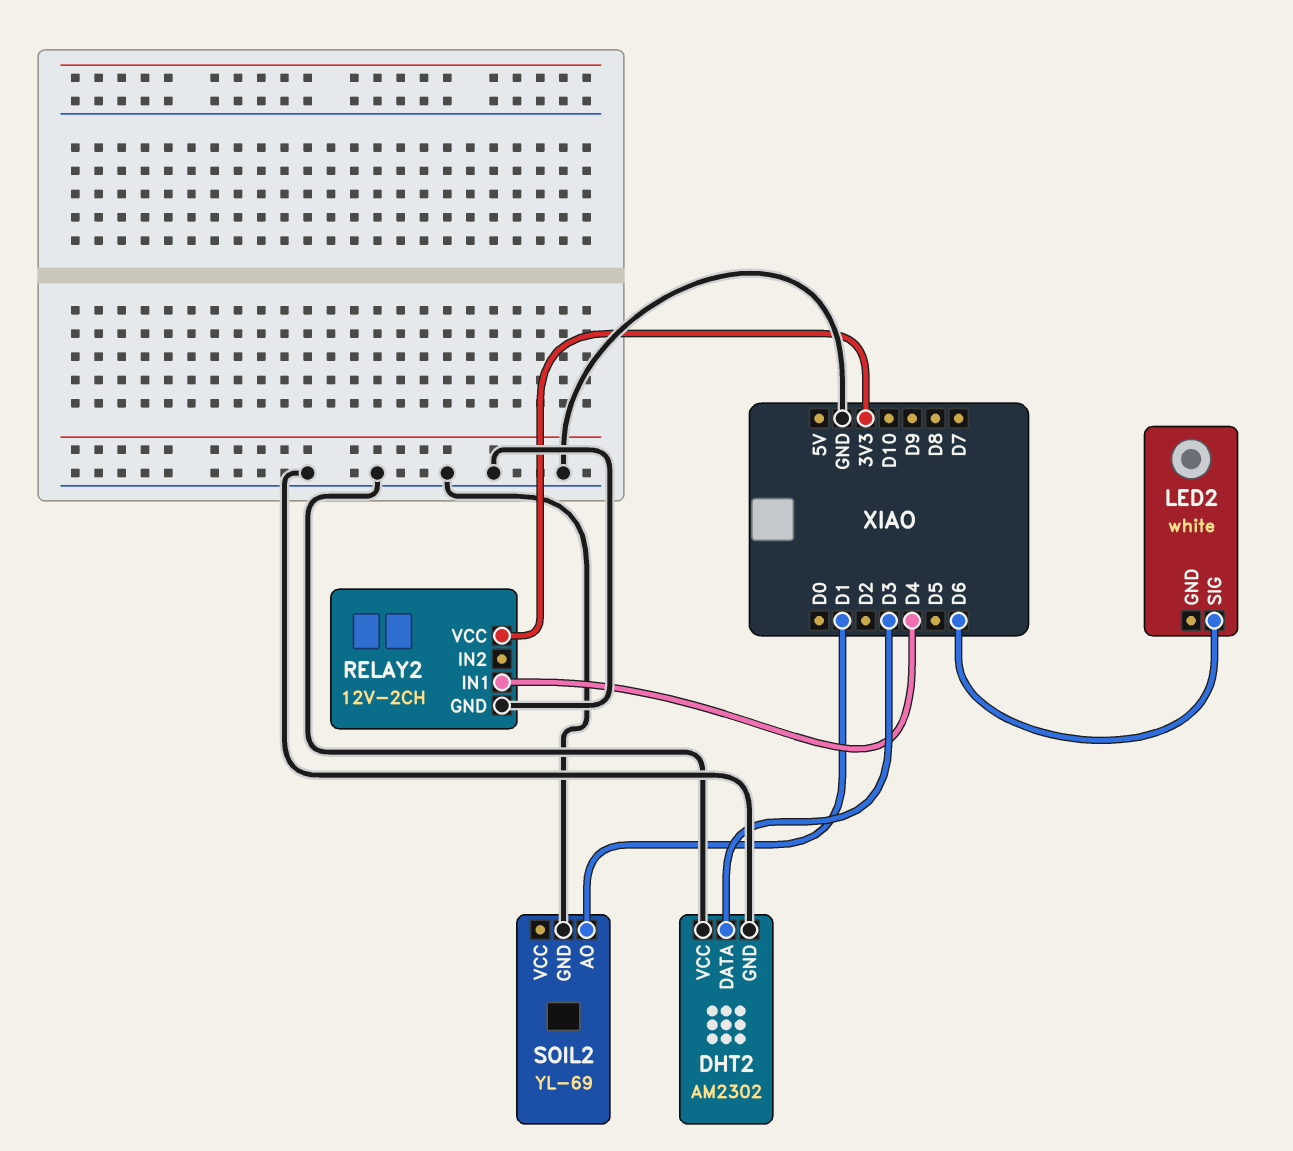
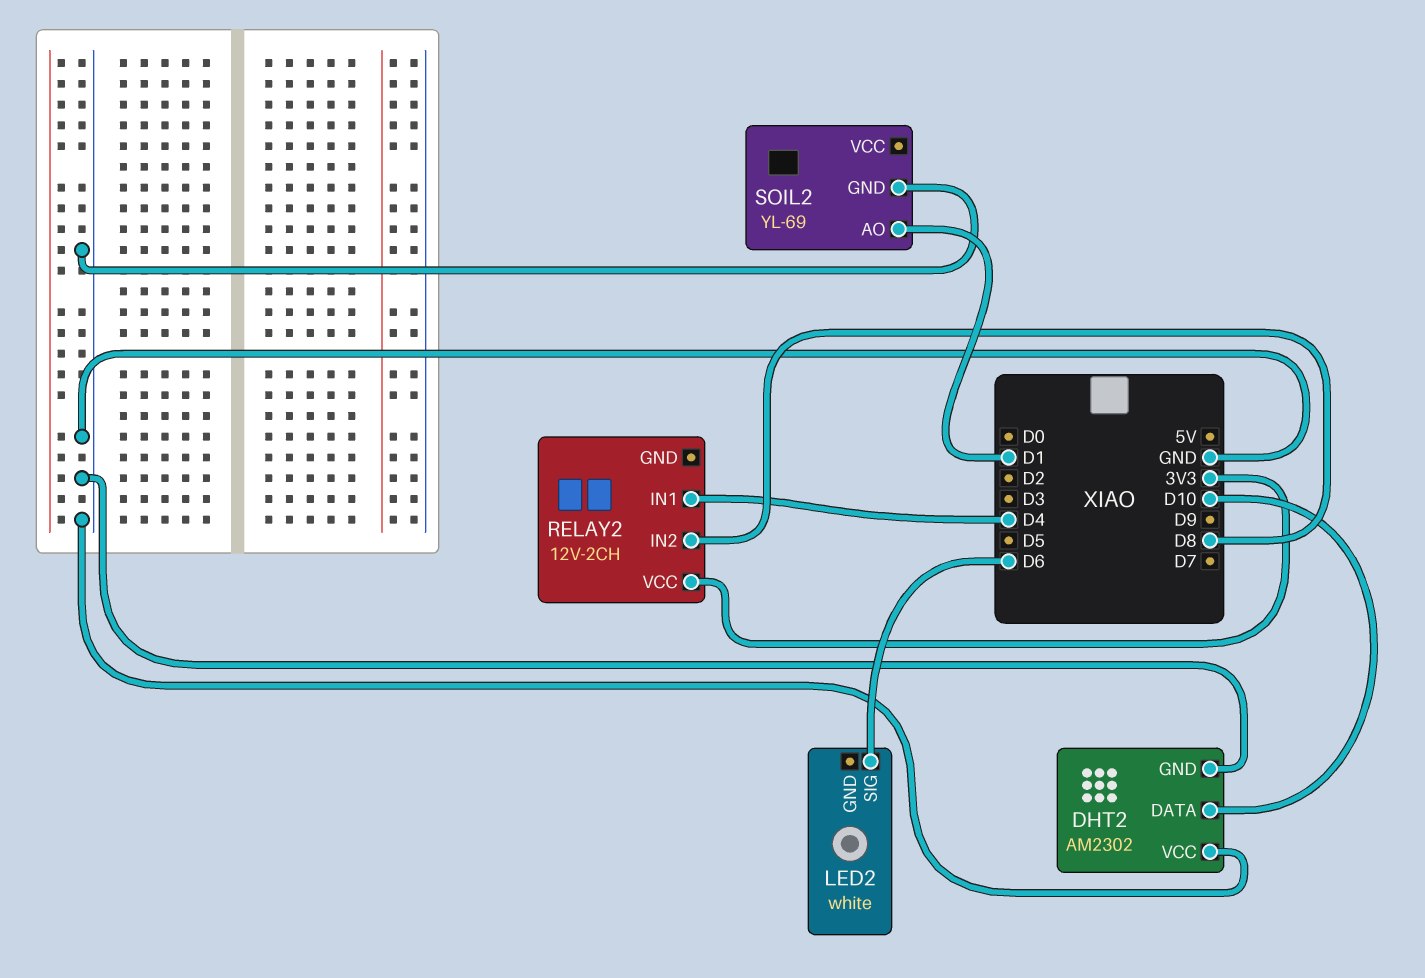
DHT2 pin DATA: D3 -> D10
RELAY2 pin GND: GND -> none
RELAY2 pin IN2: none -> D8

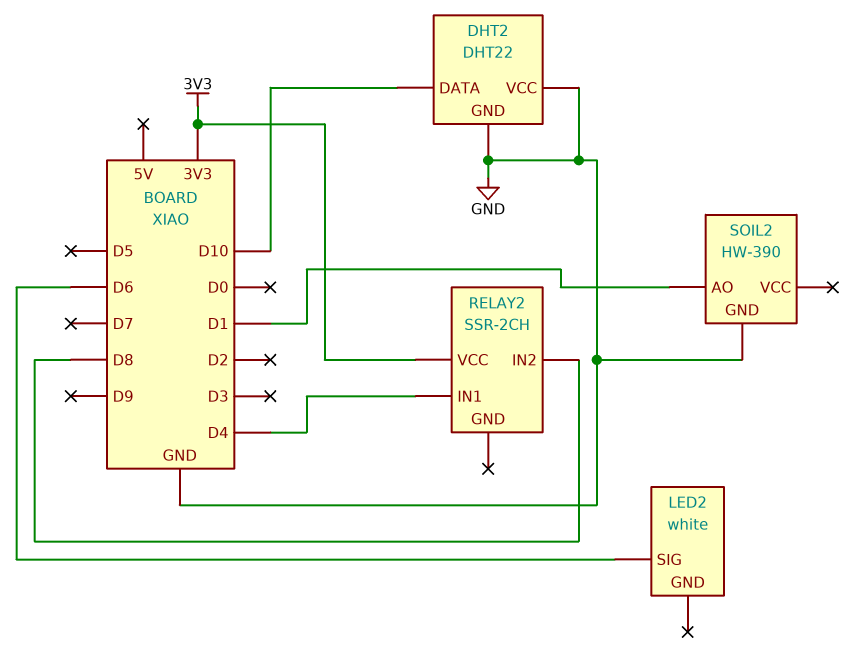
DHT2: AM2302 -> DHT22
RELAY2: 12V-2CH -> SSR-2CH
SOIL2: YL-69 -> HW-390

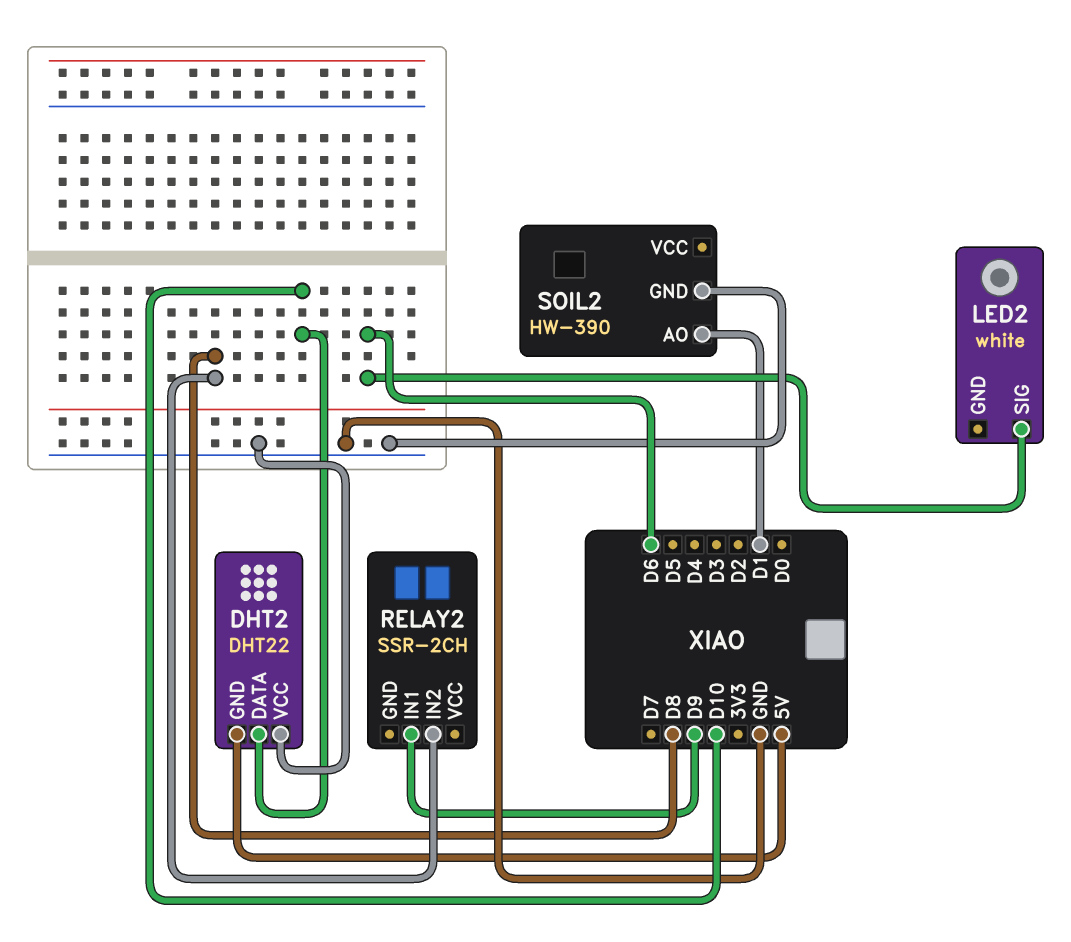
DHT2 pin GND: GND -> 5V
RELAY2 pin IN1: D4 -> D9
RELAY2 pin VCC: 3V3 -> none

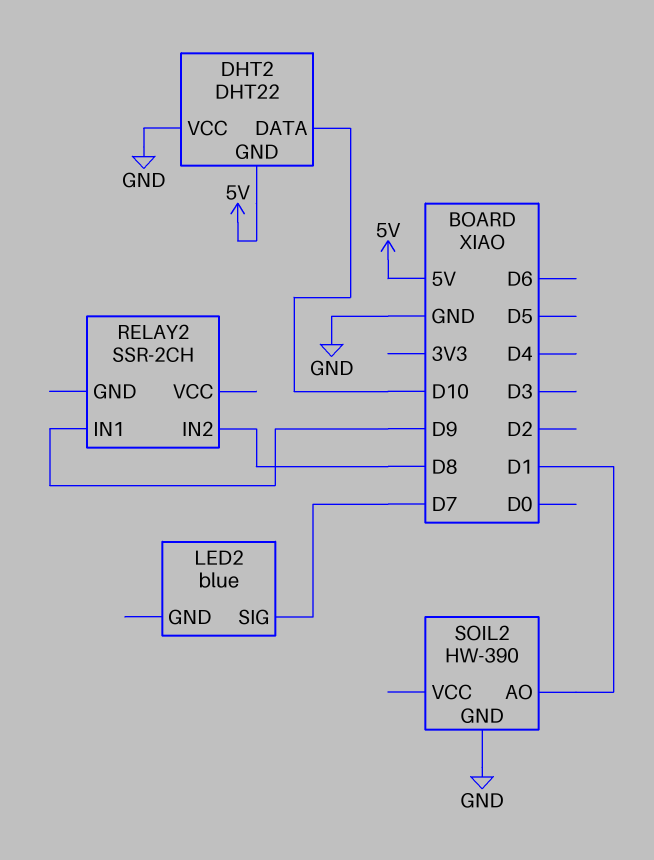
LED2: white -> blue
LED2 pin SIG: D6 -> D7

